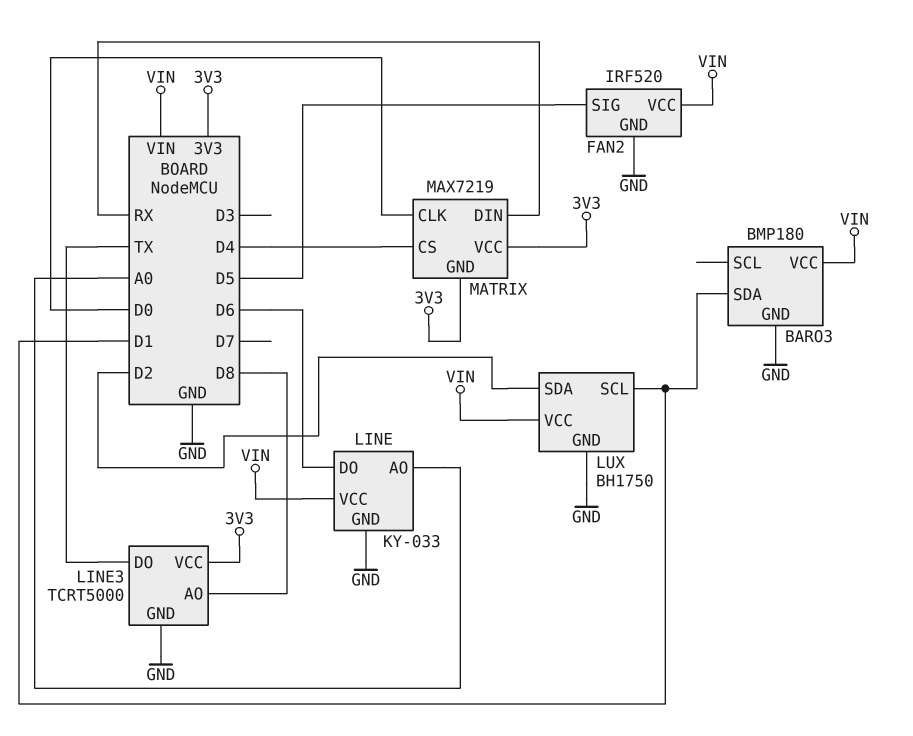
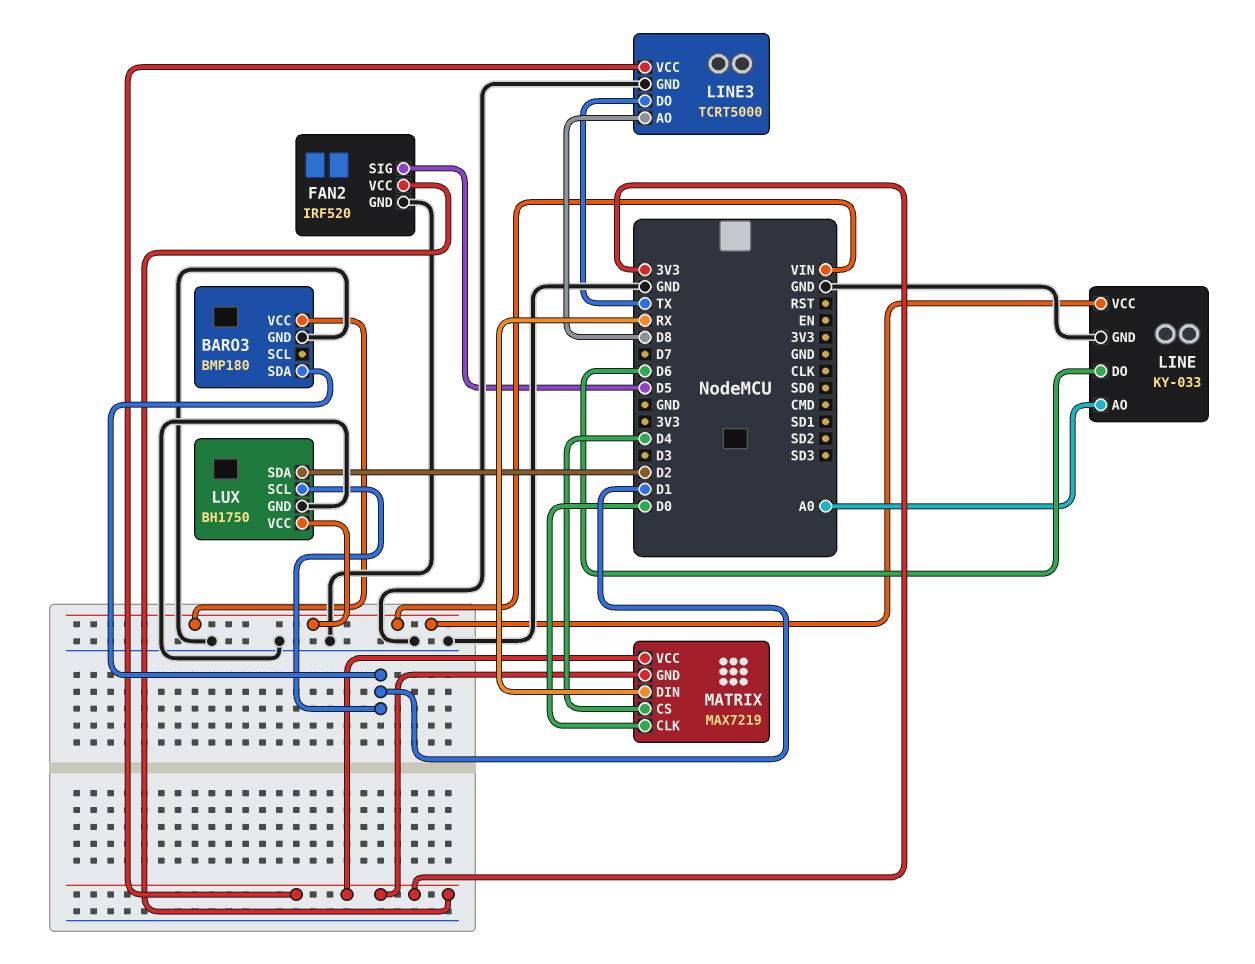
FAN2 pin VCC: VIN -> 3V3

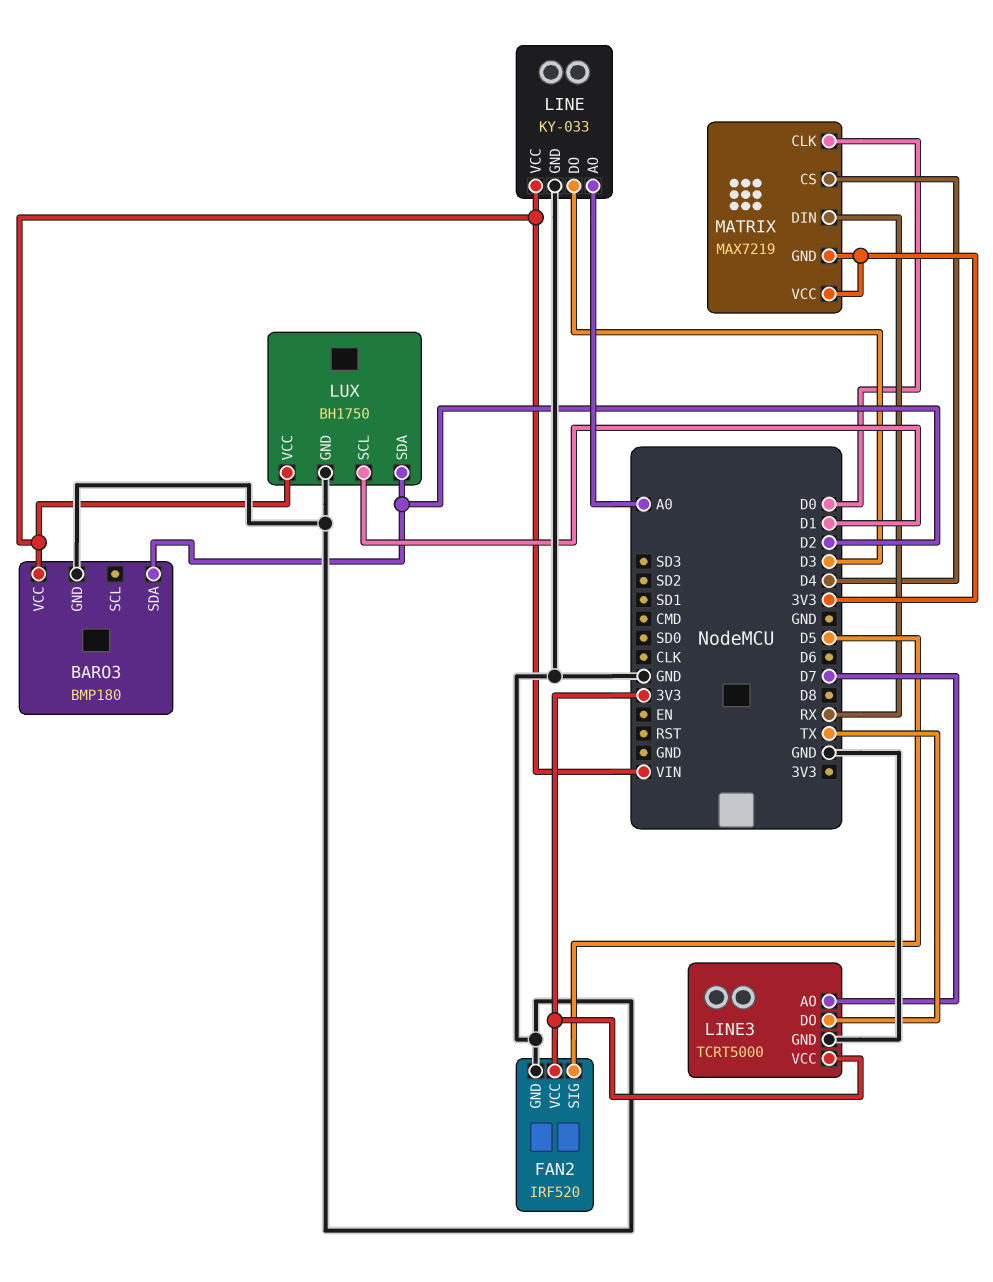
BARO3 pin SDA: D1 -> D2
LINE pin DO: D6 -> D3
LINE3 pin AO: D8 -> D7

